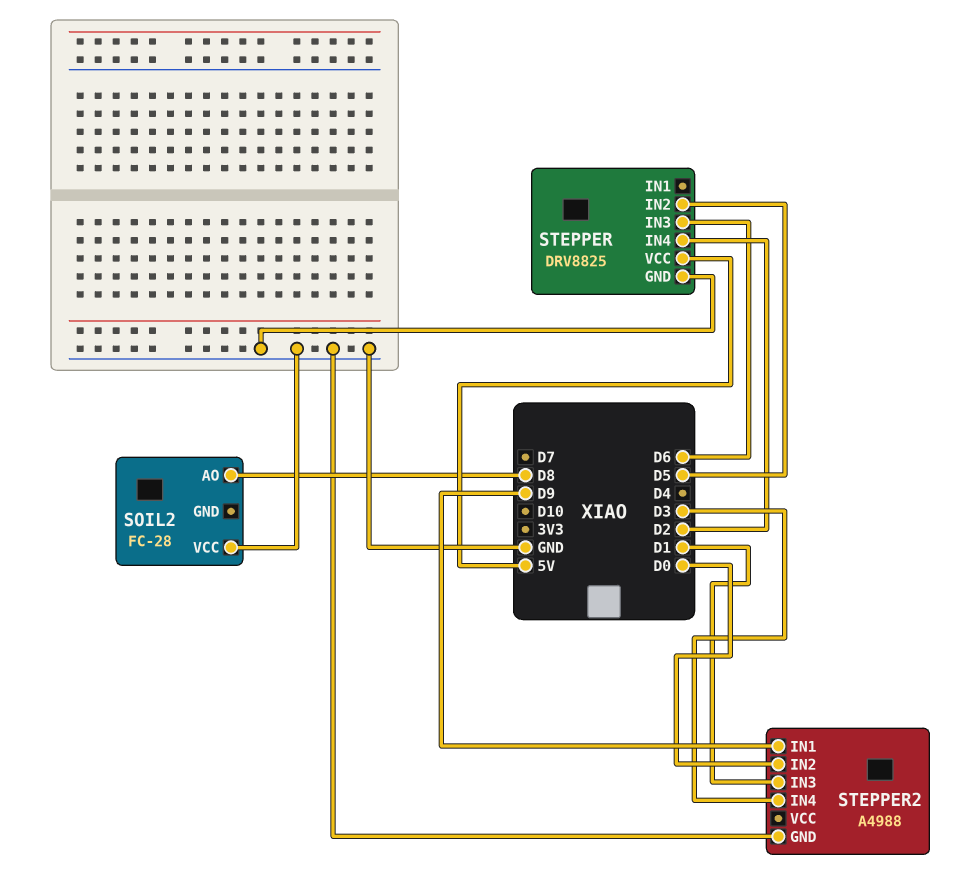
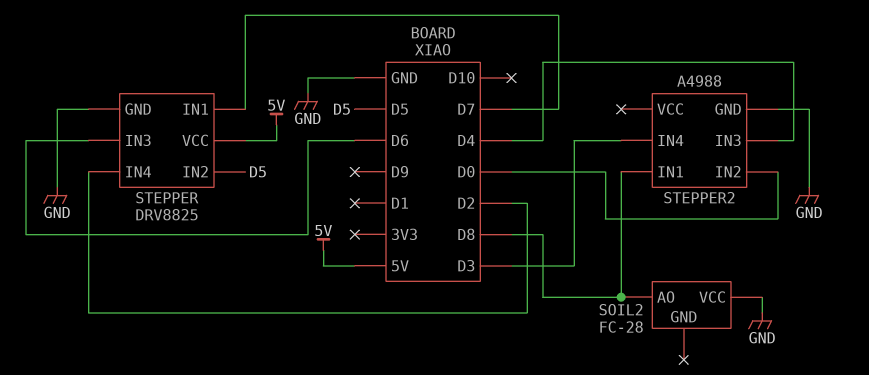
STEPPER pin IN1: none -> D7
STEPPER2 pin IN1: D9 -> D8
STEPPER2 pin IN3: D1 -> D4

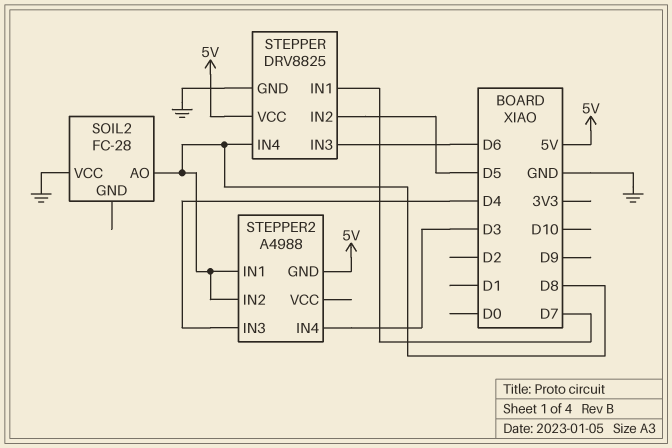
STEPPER pin IN4: D2 -> D8
STEPPER2 pin GND: GND -> 5V
STEPPER2 pin IN2: D0 -> D8

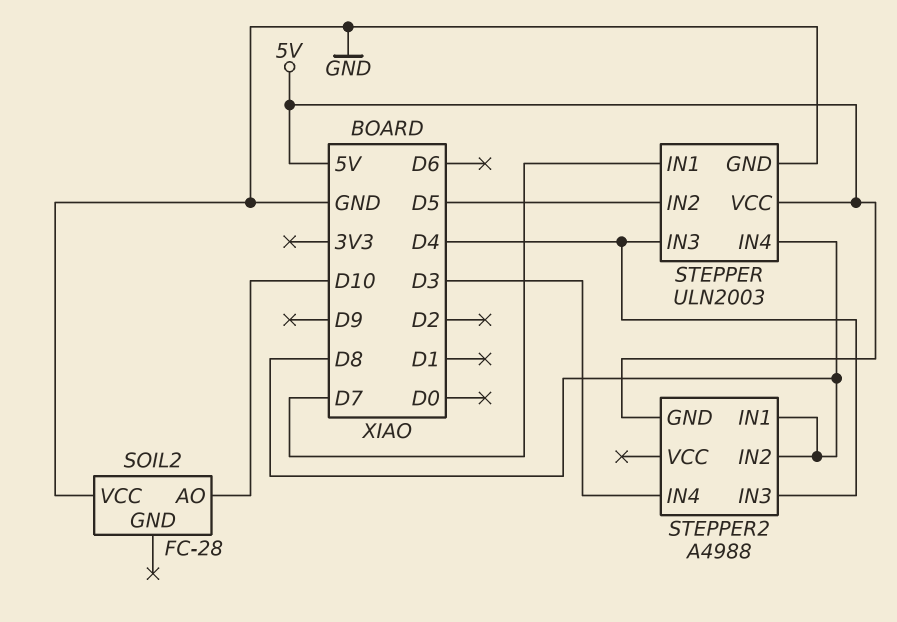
SOIL2 pin AO: D8 -> D10
STEPPER: DRV8825 -> ULN2003
STEPPER pin IN3: D6 -> D4

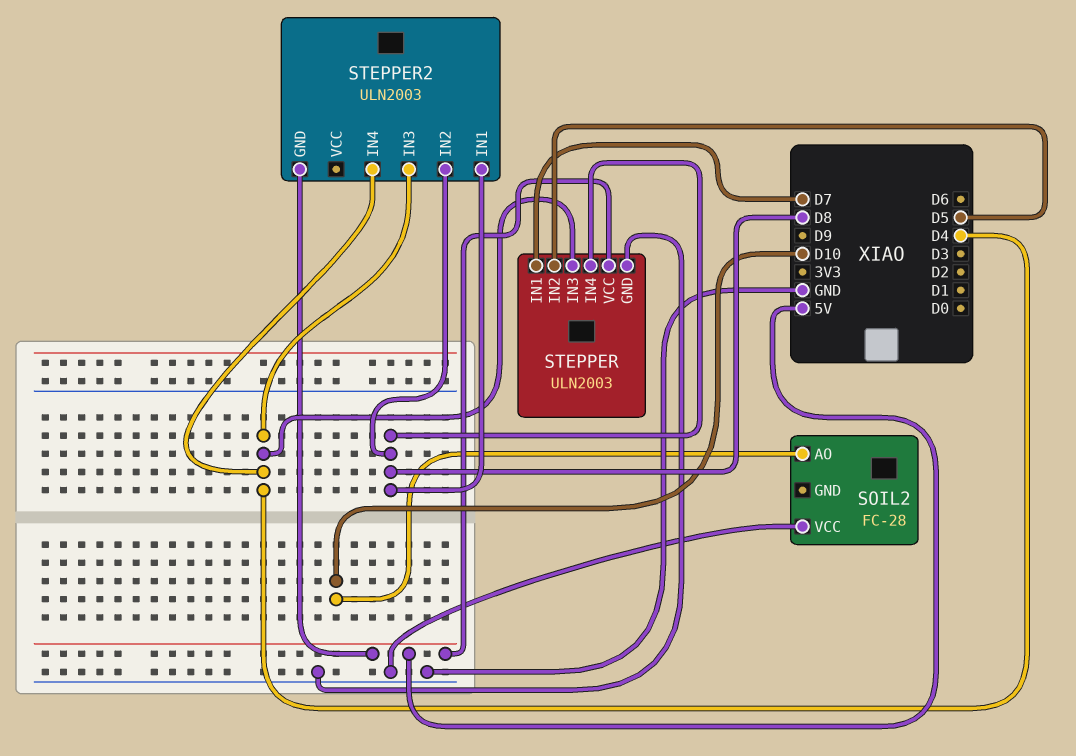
STEPPER2: A4988 -> ULN2003
STEPPER2 pin IN4: D3 -> D4

